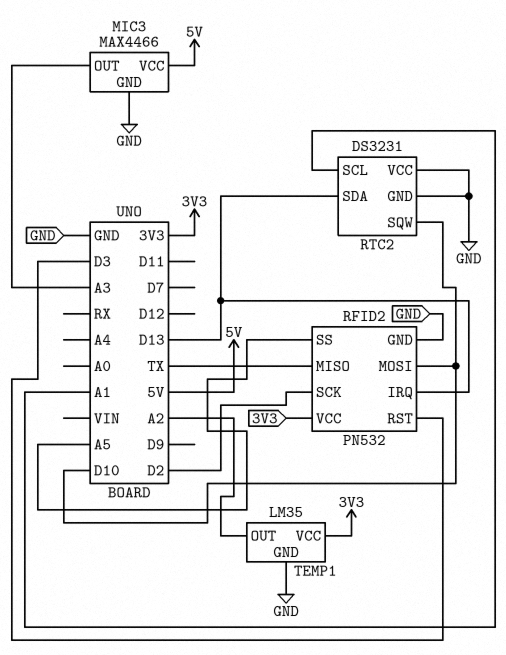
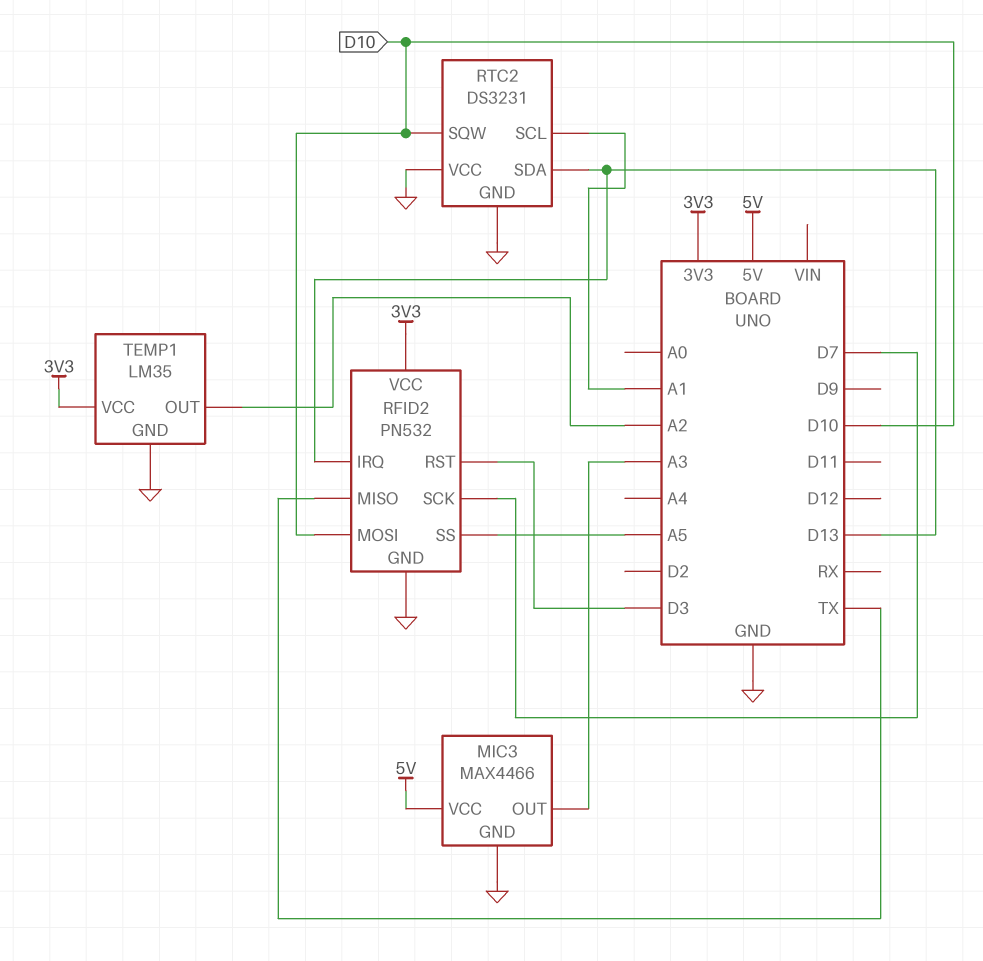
RFID2 pin SCK: D2 -> D7

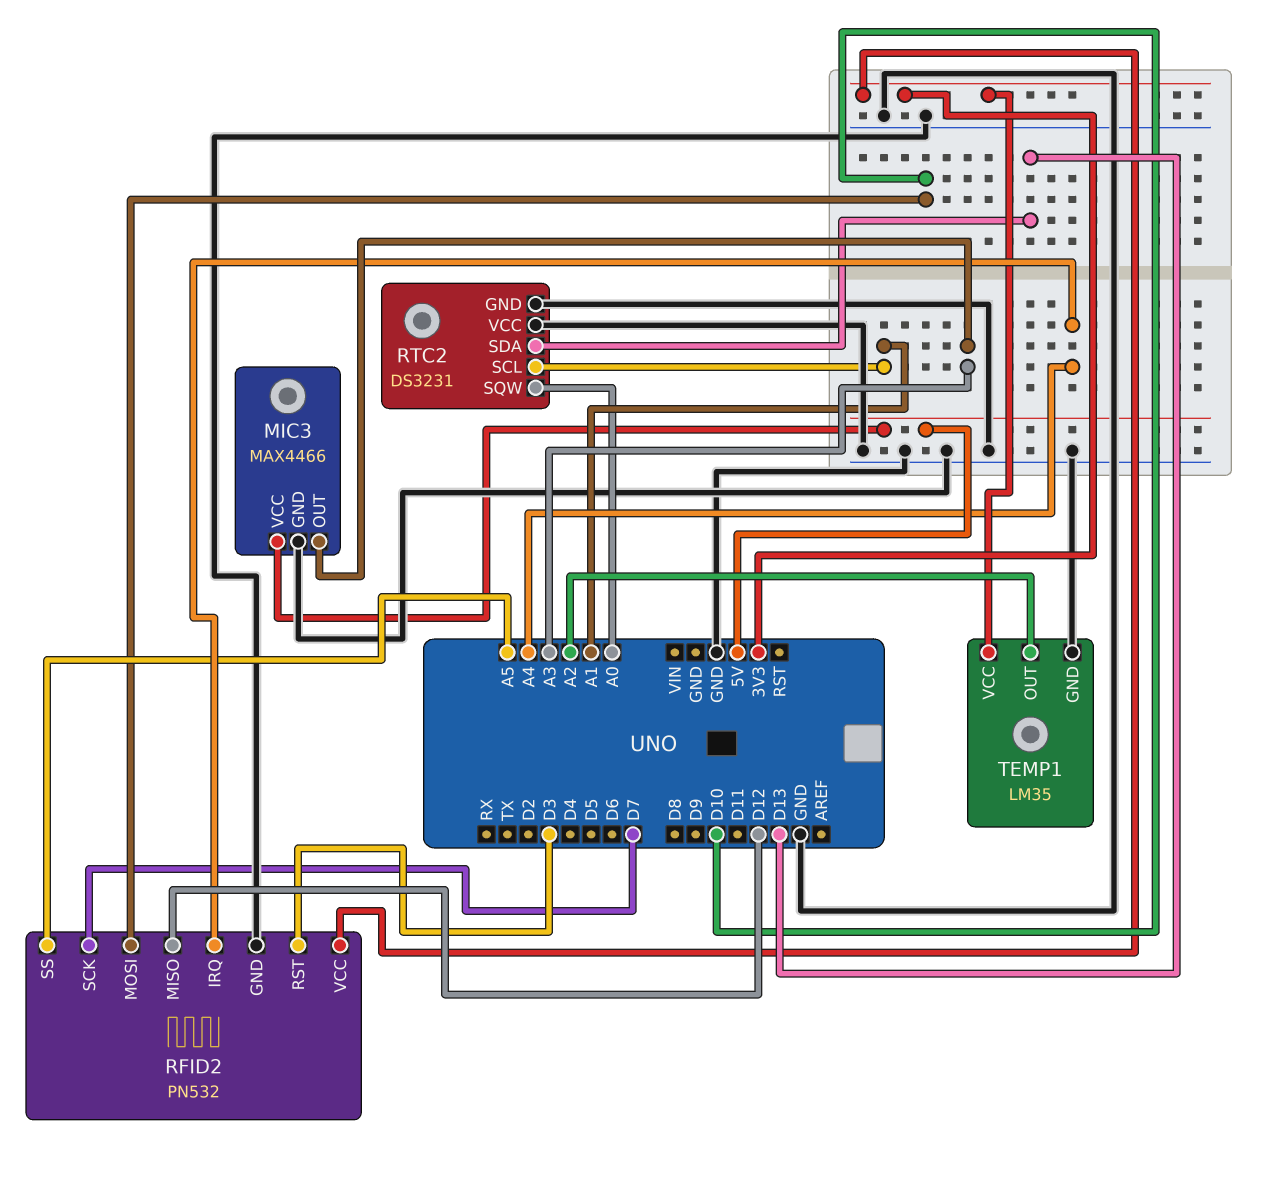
RFID2 pin IRQ: D13 -> A4
RFID2 pin MISO: TX -> D12
RTC2 pin SQW: D10 -> A0

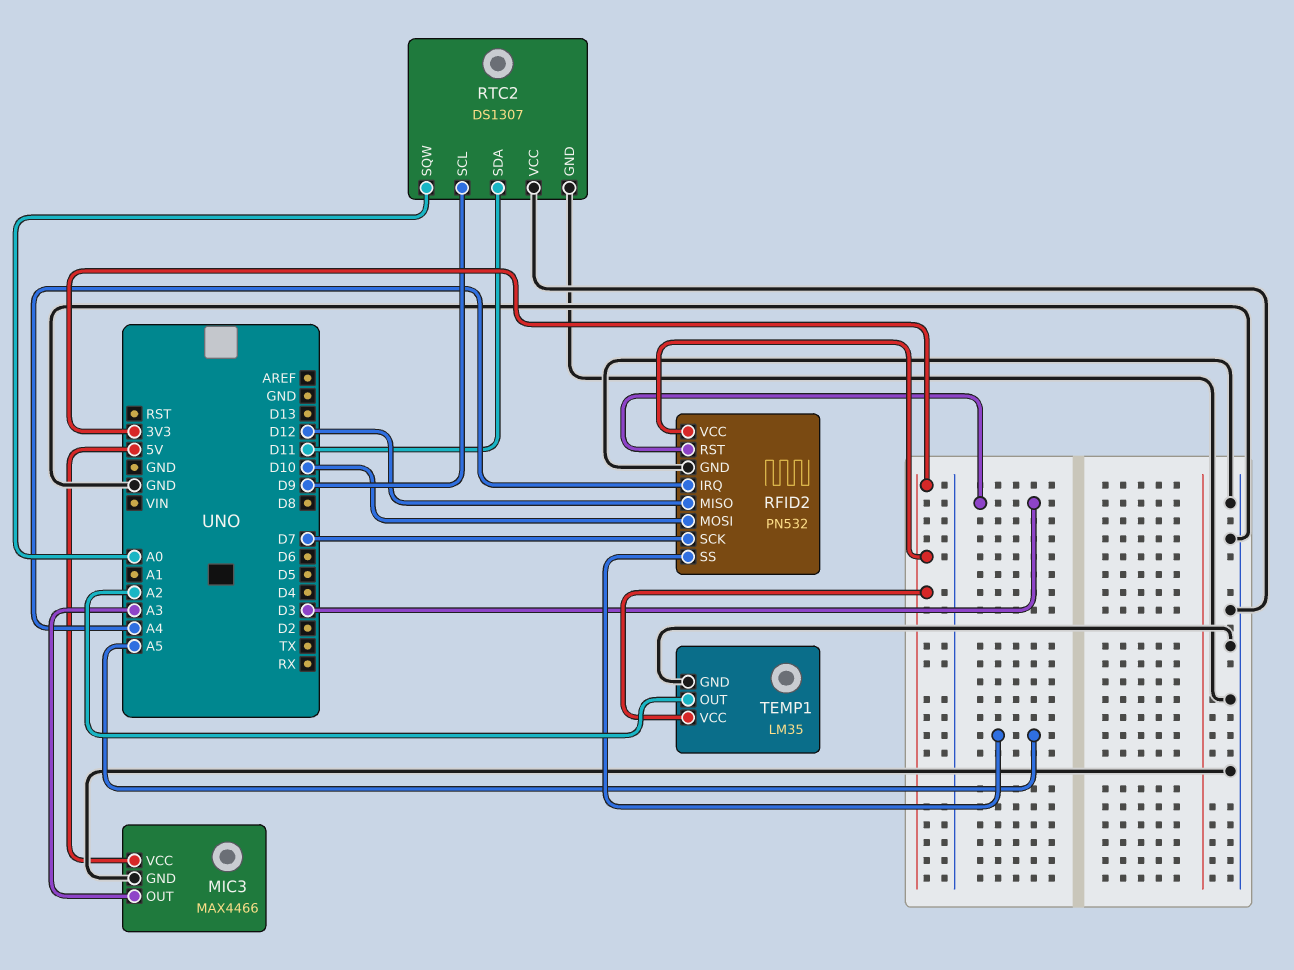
RTC2: DS3231 -> DS1307
RTC2 pin SCL: A1 -> D9
RTC2 pin SDA: D13 -> D11

